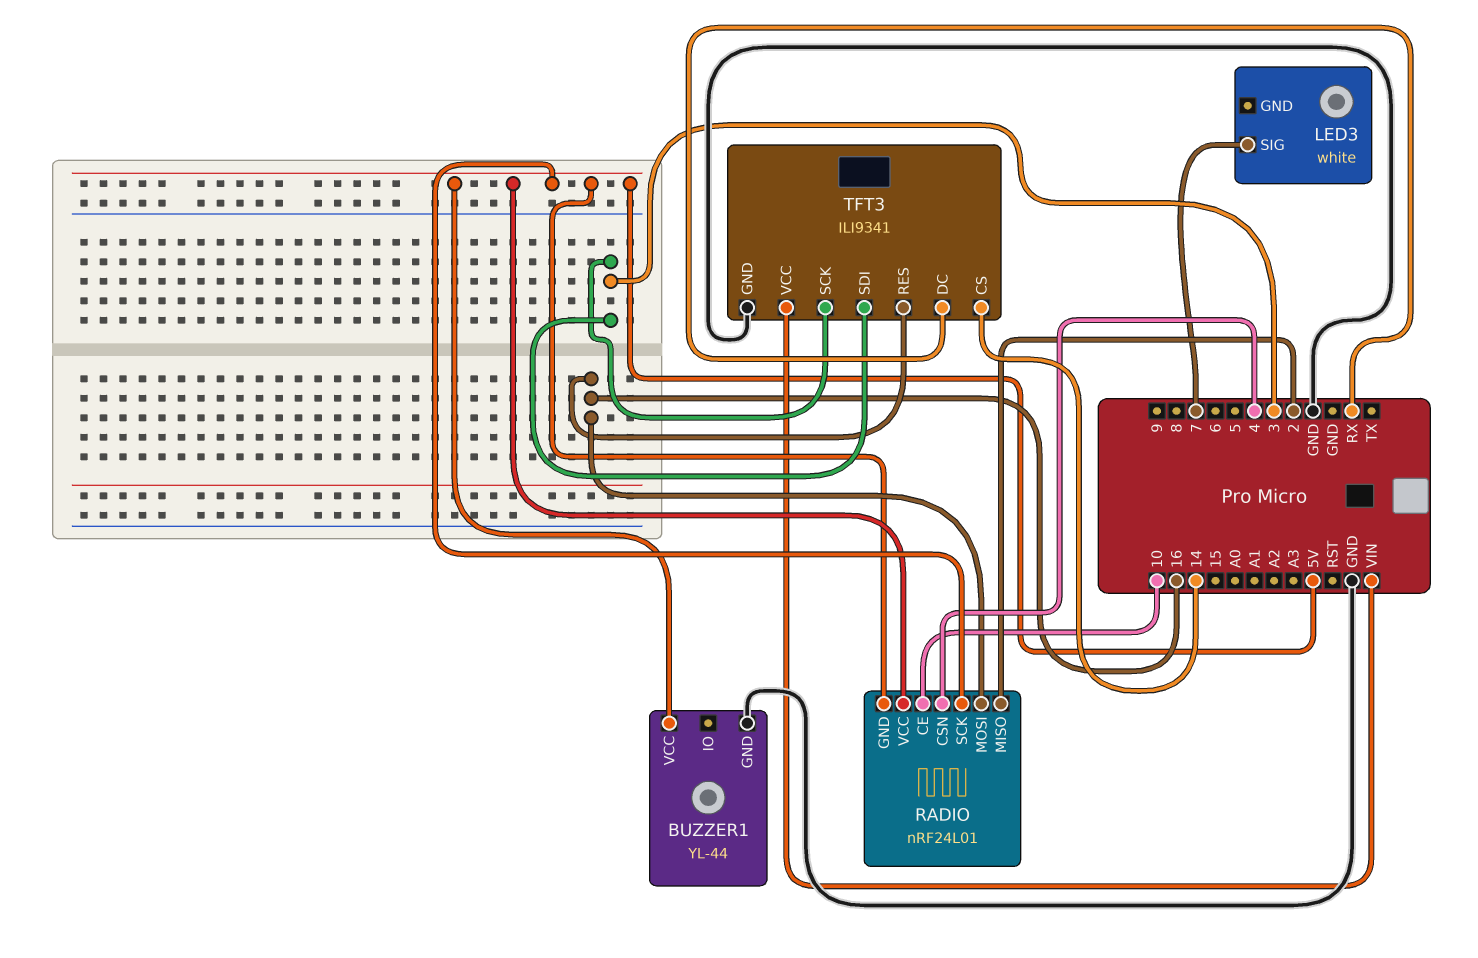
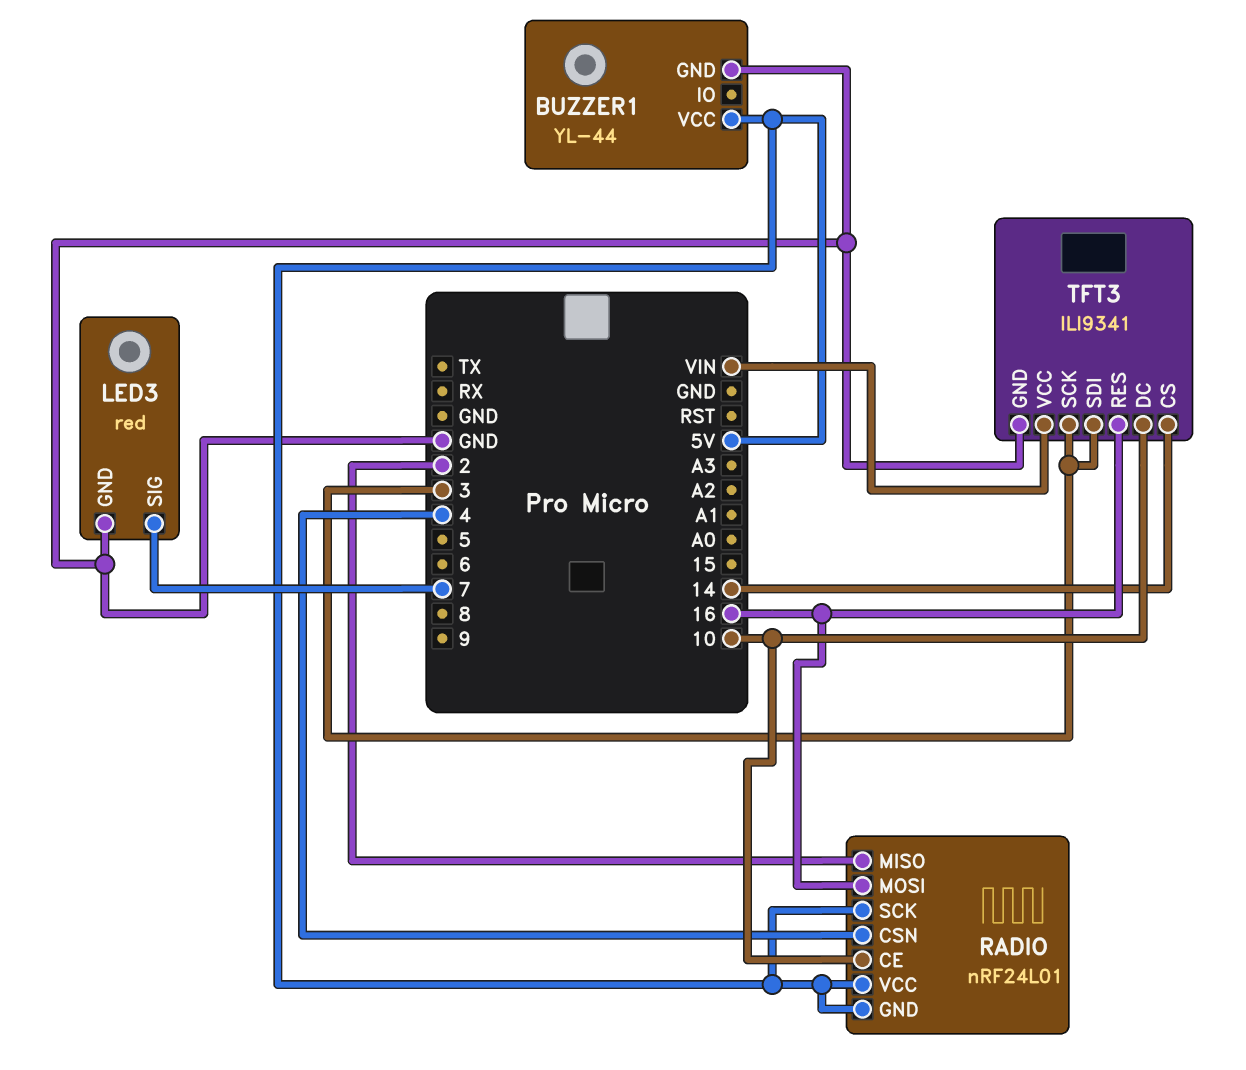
LED3: white -> red
LED3 pin GND: none -> GND
TFT3 pin DC: RX -> 10

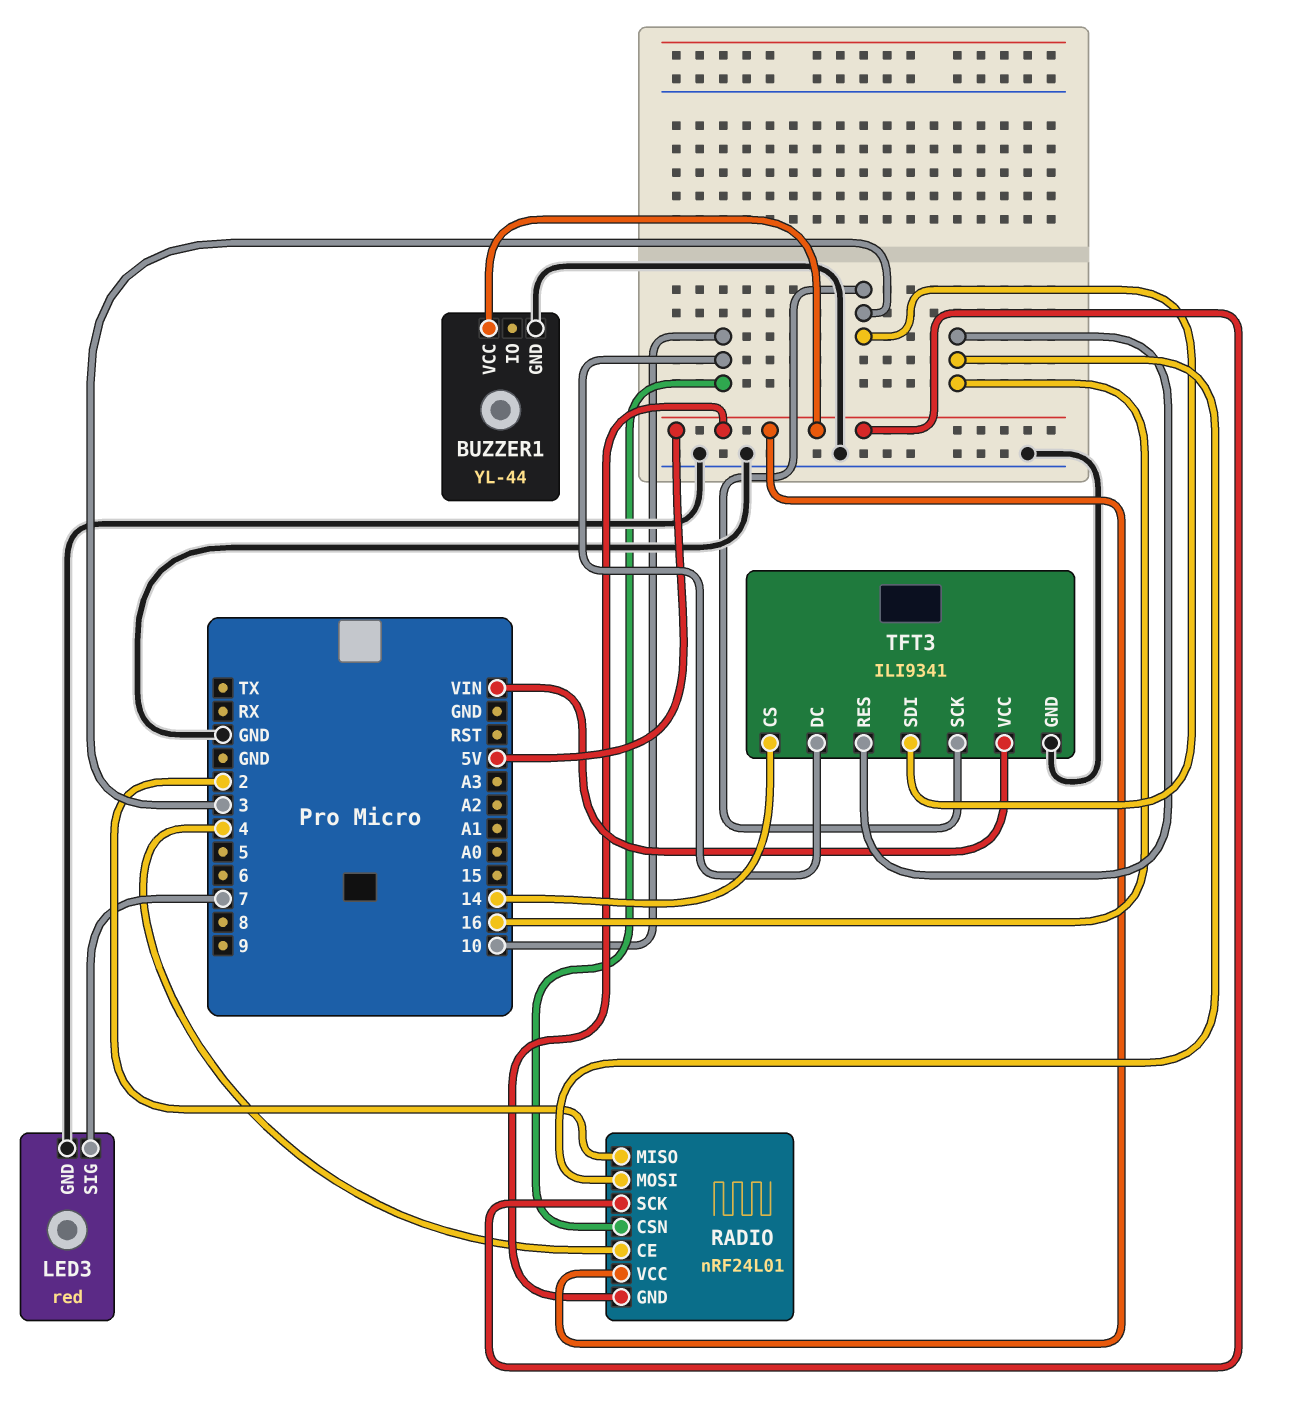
RADIO pin CE: 10 -> 4
RADIO pin CSN: 4 -> 10

